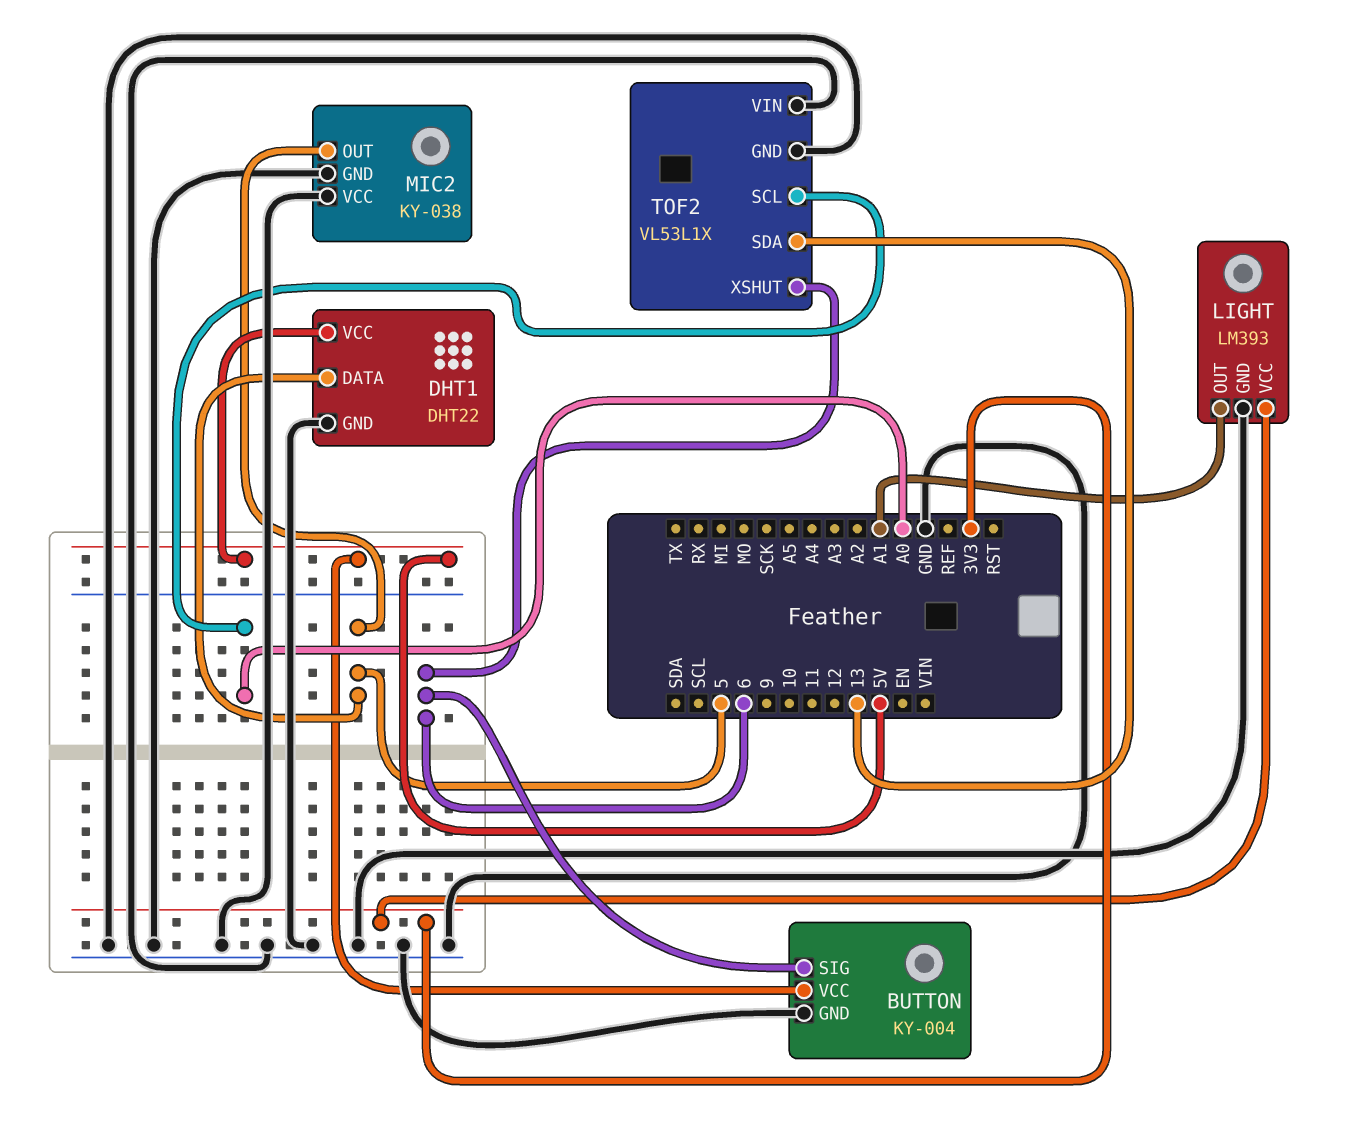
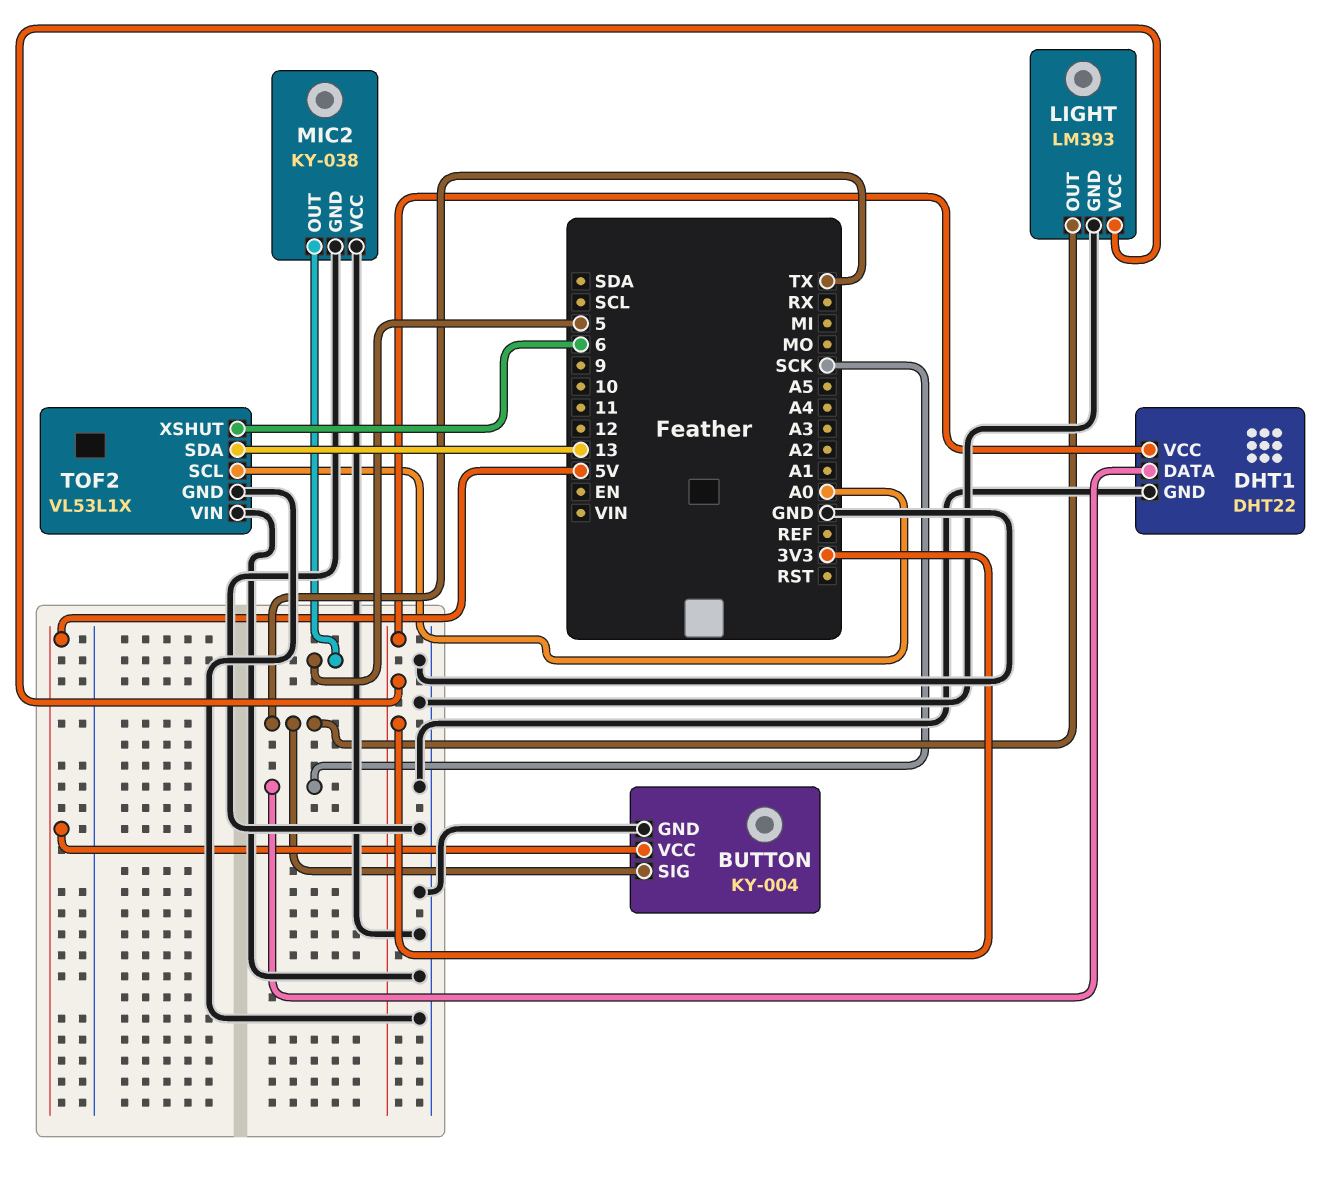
BUTTON pin SIG: 6 -> TX
DHT1 pin DATA: 5 -> SCK
DHT1 pin VCC: 5V -> 3V3
LIGHT pin OUT: A1 -> TX

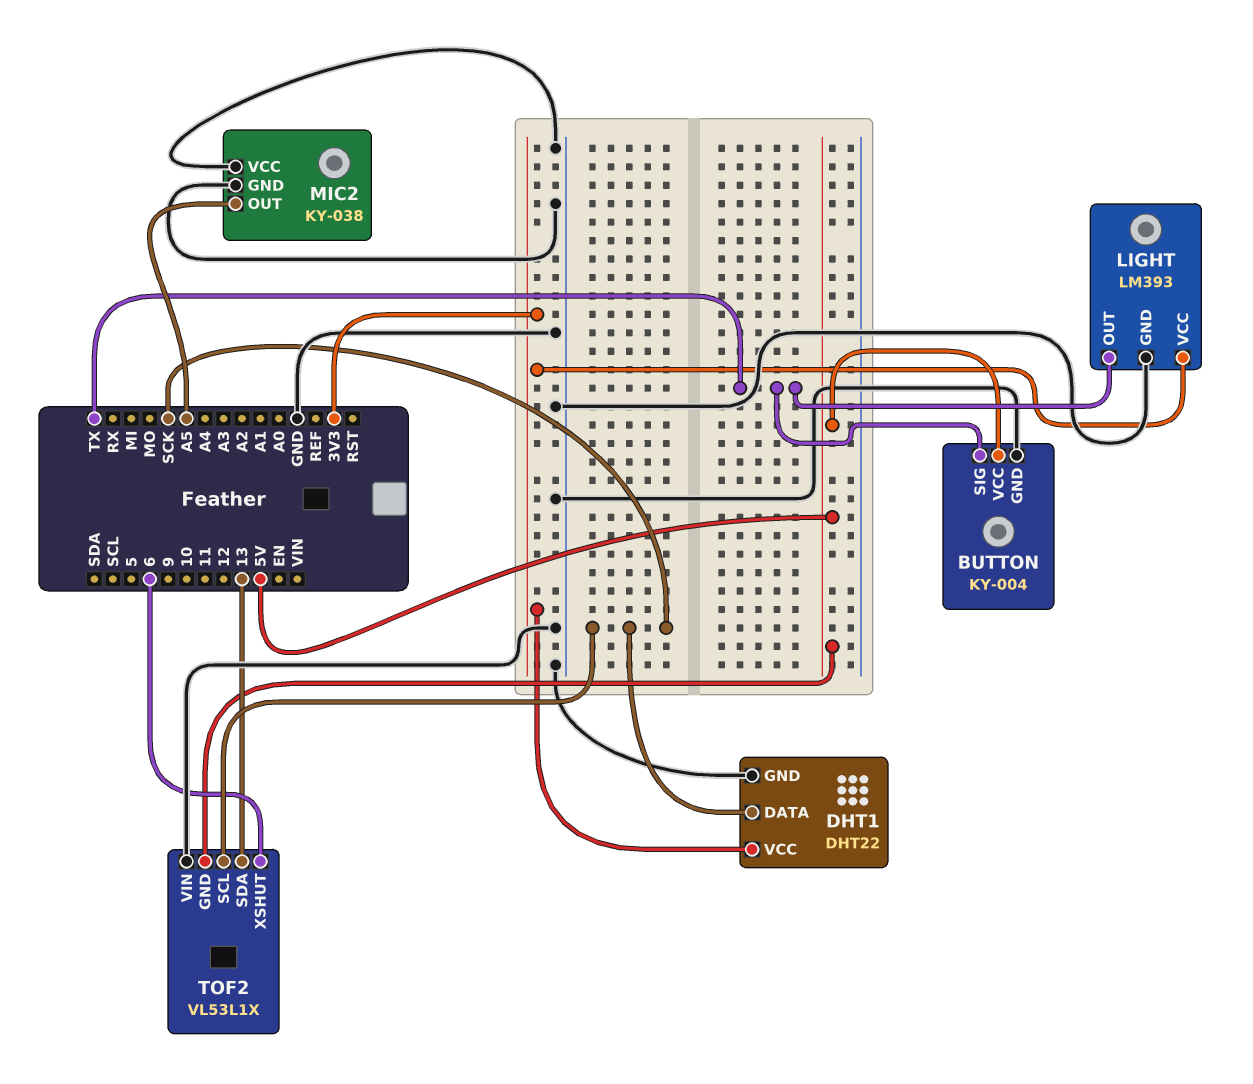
MIC2 pin OUT: 5 -> A5
TOF2 pin GND: GND -> 5V
TOF2 pin SCL: A0 -> SCK

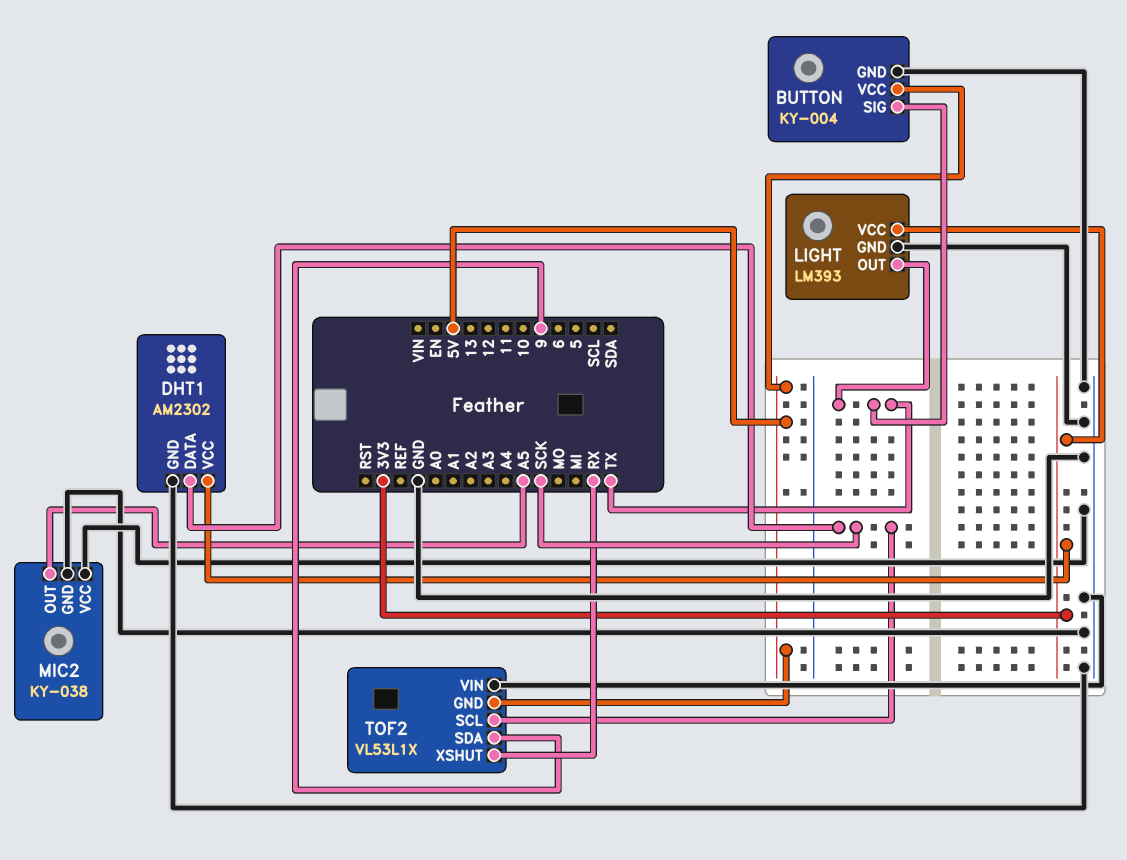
DHT1: DHT22 -> AM2302
TOF2 pin SDA: 13 -> 9
TOF2 pin XSHUT: 6 -> RX

